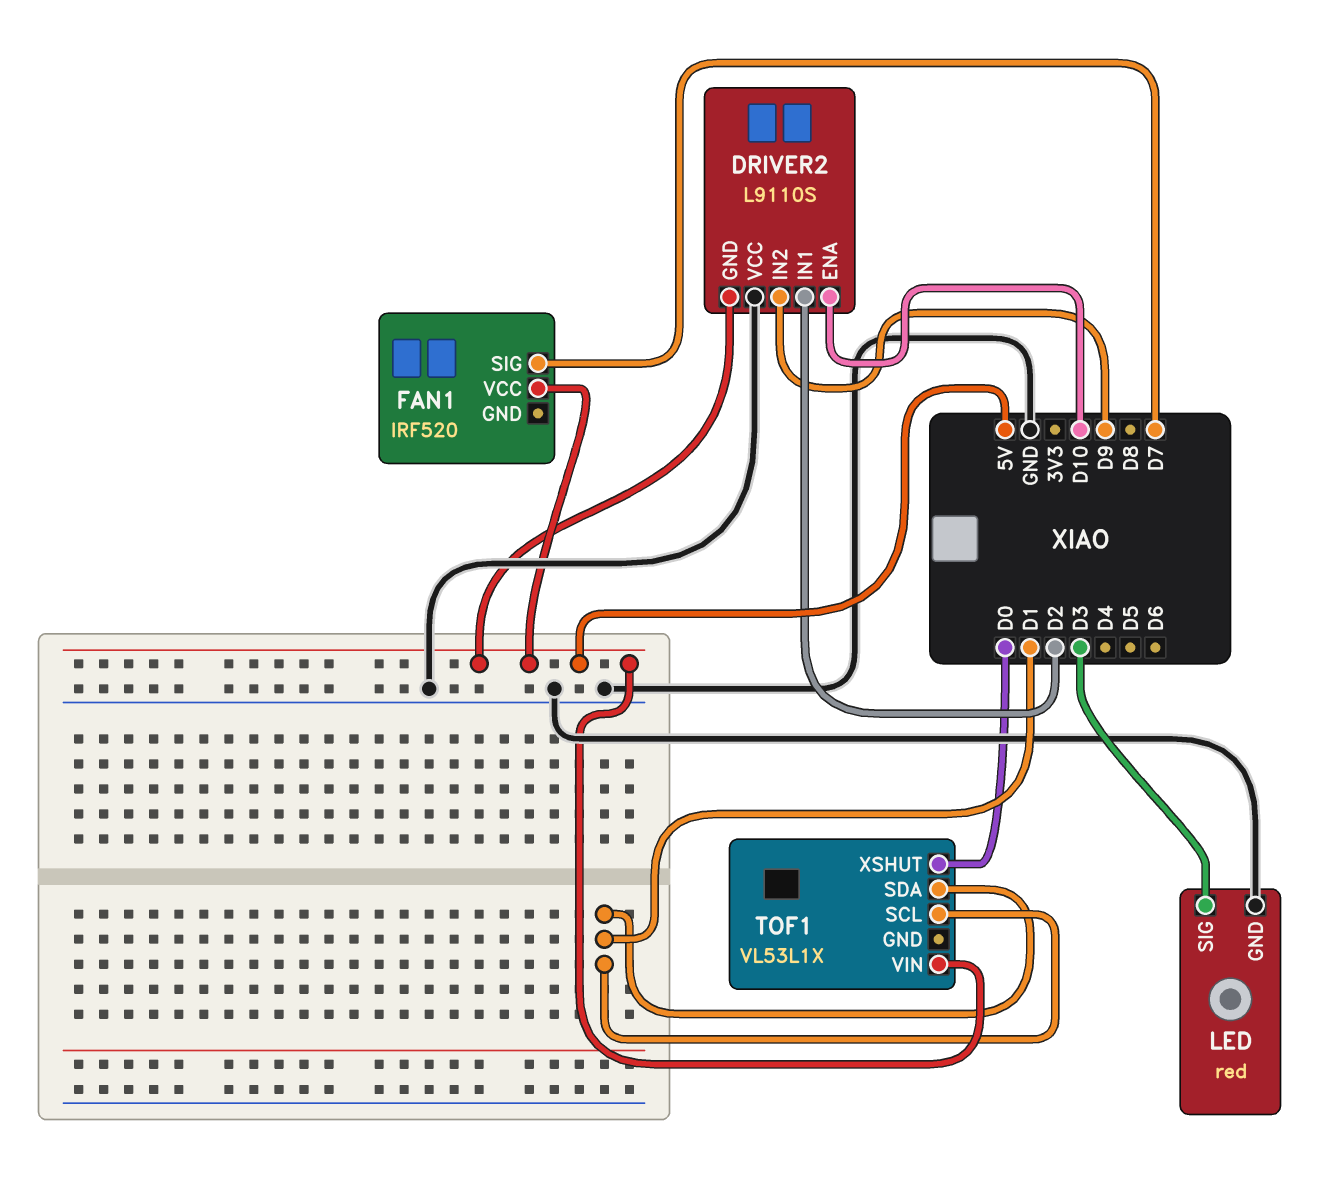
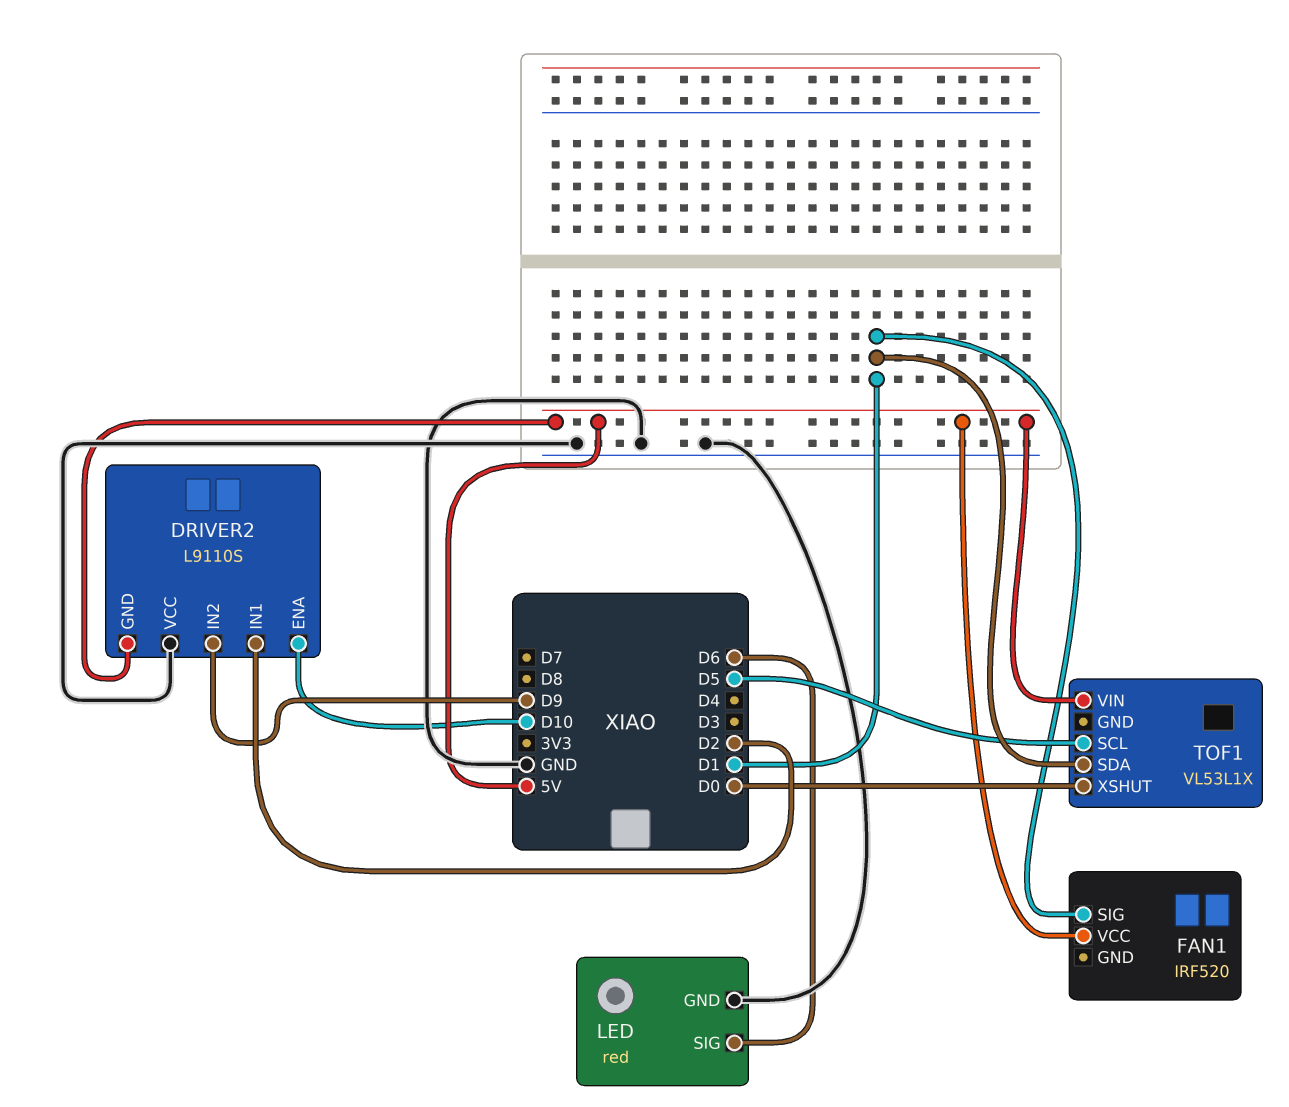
FAN1 pin SIG: D7 -> D1
LED pin SIG: D3 -> D6
TOF1 pin SCL: D1 -> D5

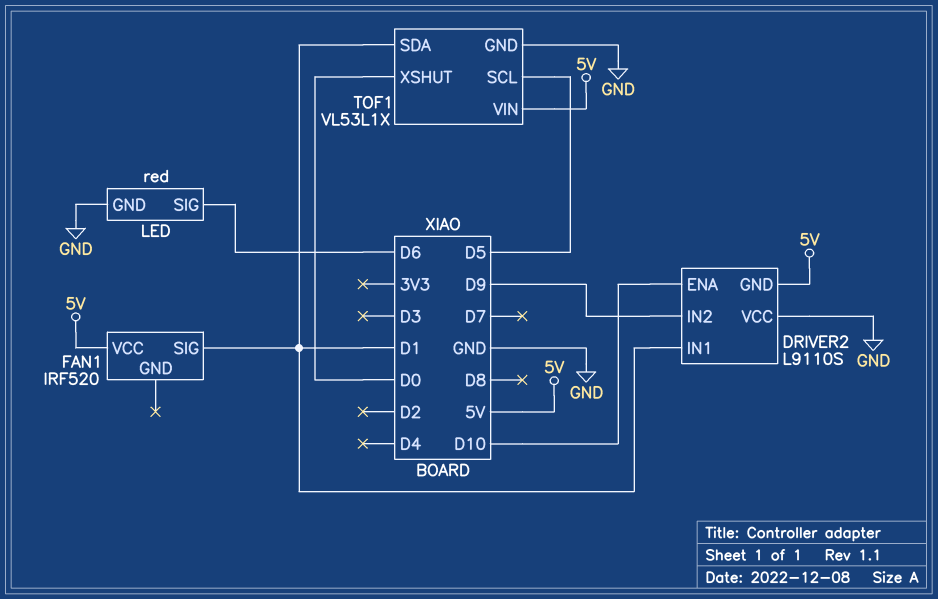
DRIVER2 pin IN1: D2 -> D1
TOF1 pin GND: none -> GND

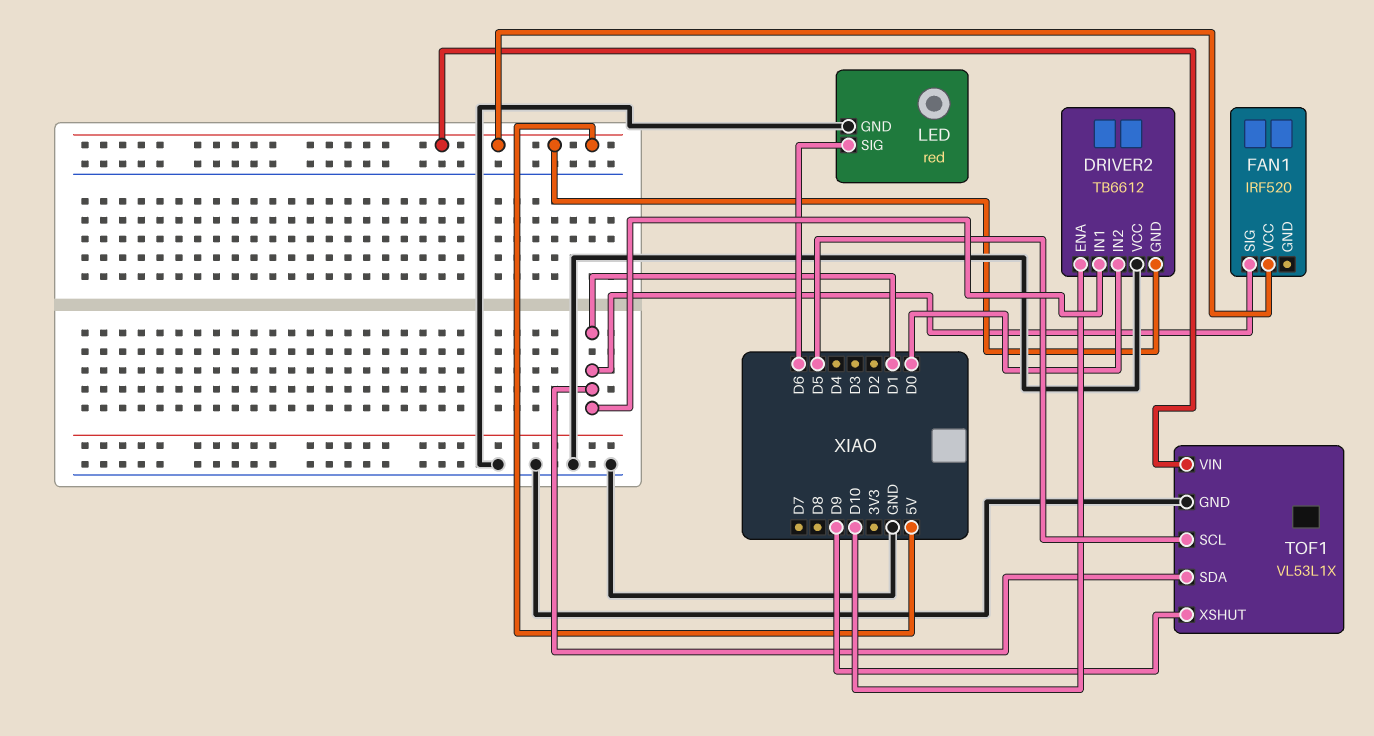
DRIVER2: L9110S -> TB6612
DRIVER2 pin IN2: D9 -> D0
TOF1 pin XSHUT: D0 -> D9

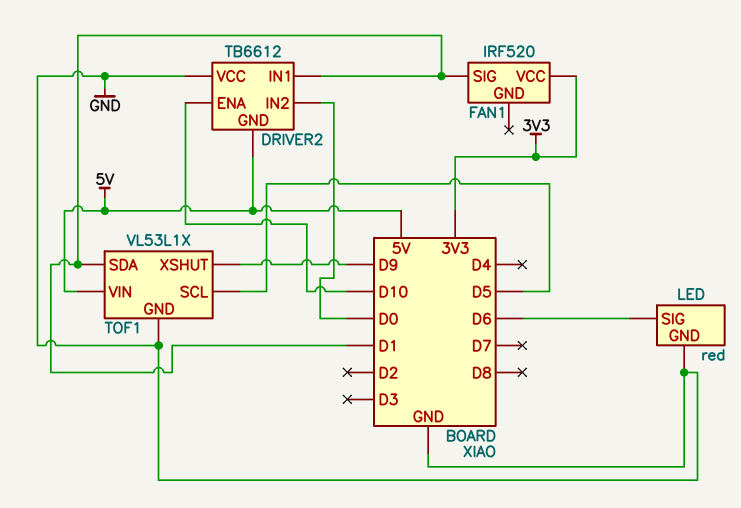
FAN1 pin VCC: 5V -> 3V3

